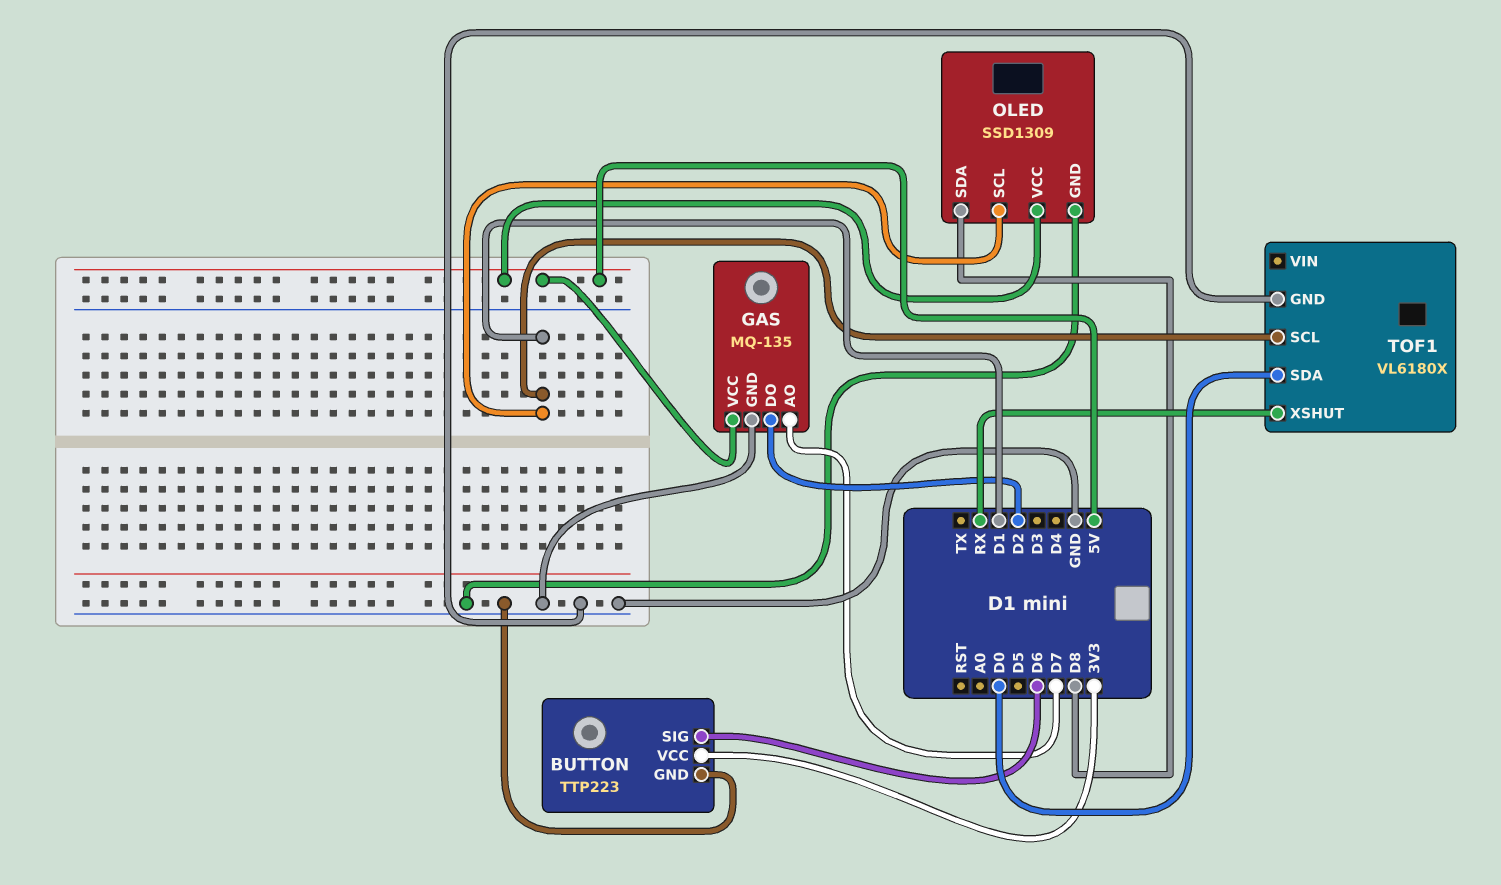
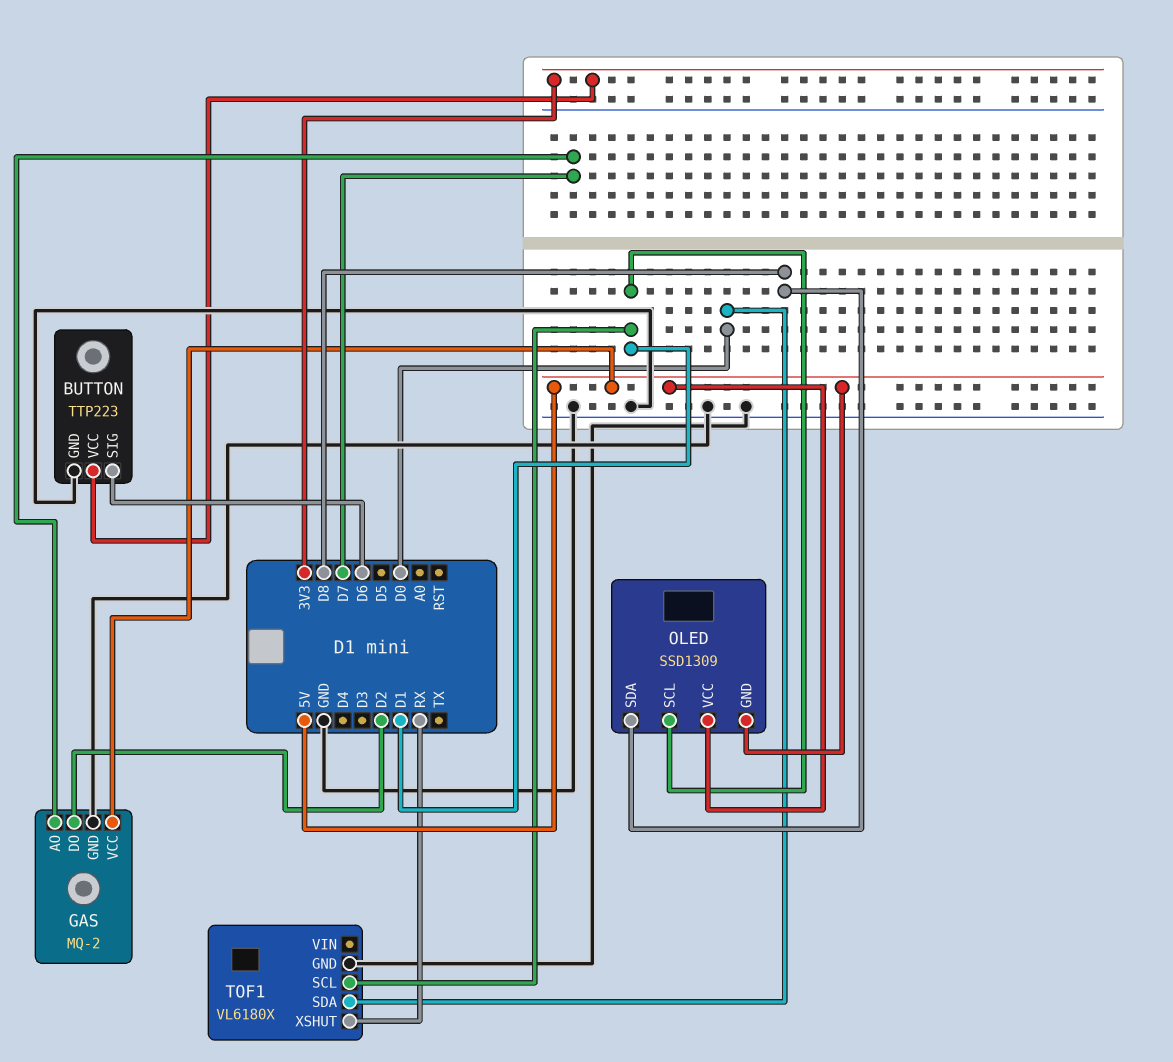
GAS: MQ-135 -> MQ-2
OLED pin GND: GND -> 5V

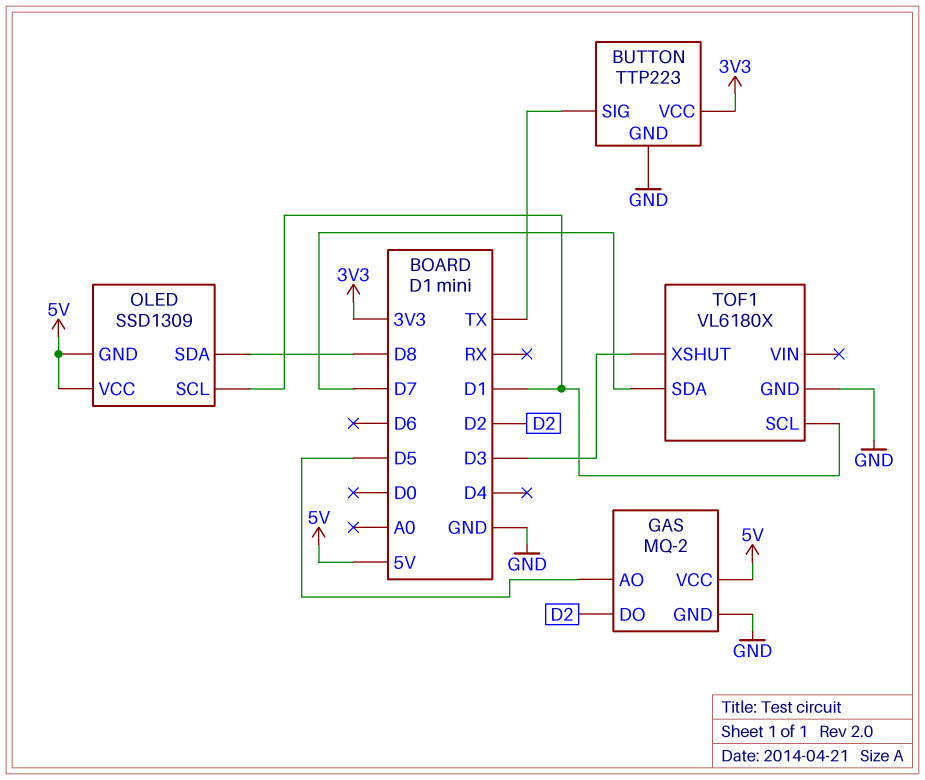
BUTTON pin SIG: D6 -> TX
GAS pin AO: D7 -> D5
TOF1 pin SDA: D0 -> D7
TOF1 pin XSHUT: RX -> D3

